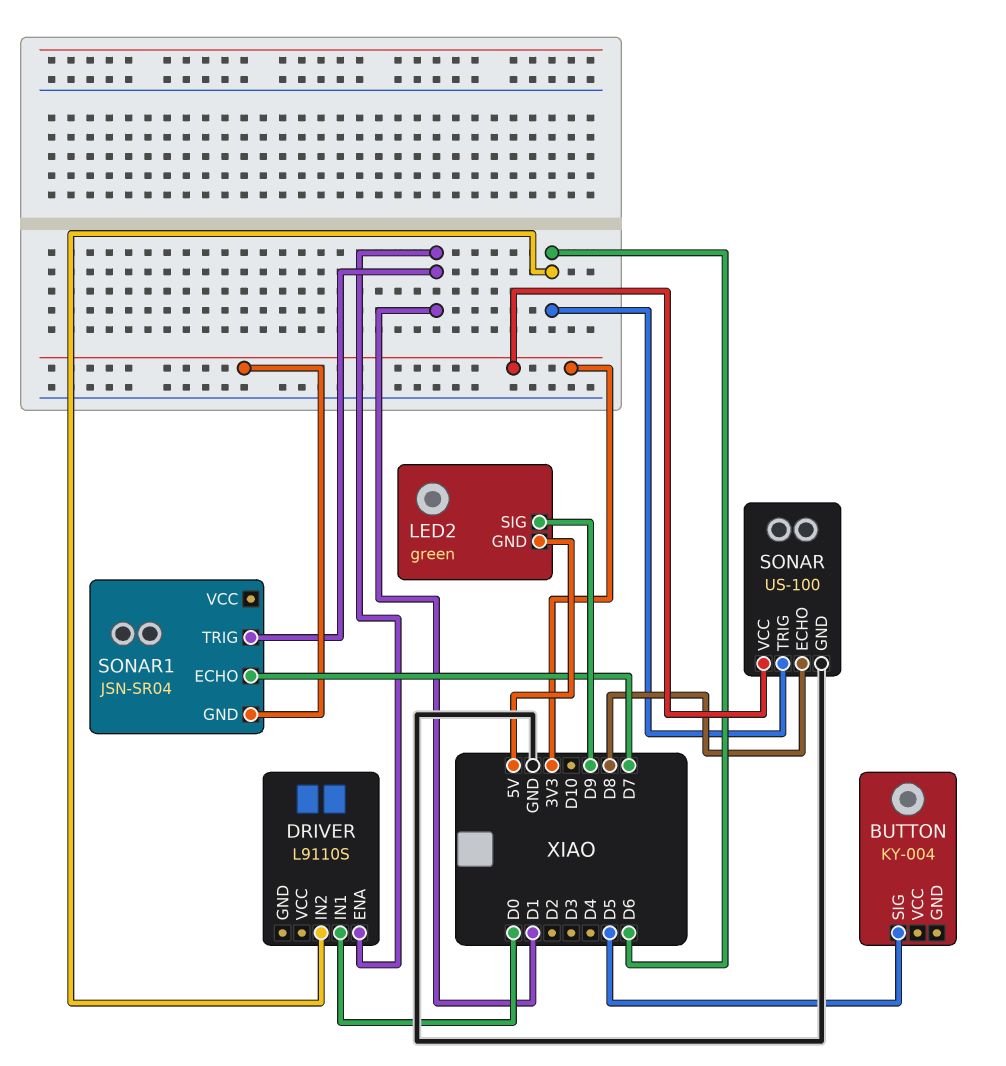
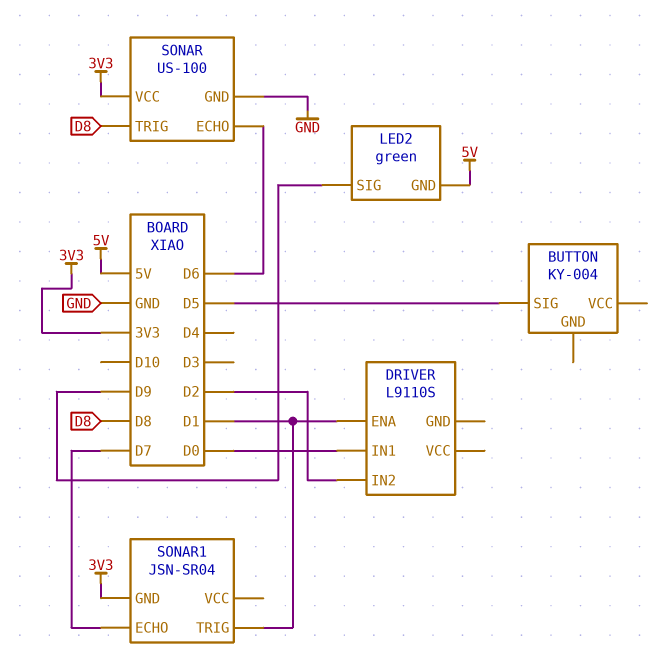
DRIVER pin IN2: D6 -> D2
SONAR pin ECHO: D8 -> D6
SONAR pin TRIG: D6 -> D8

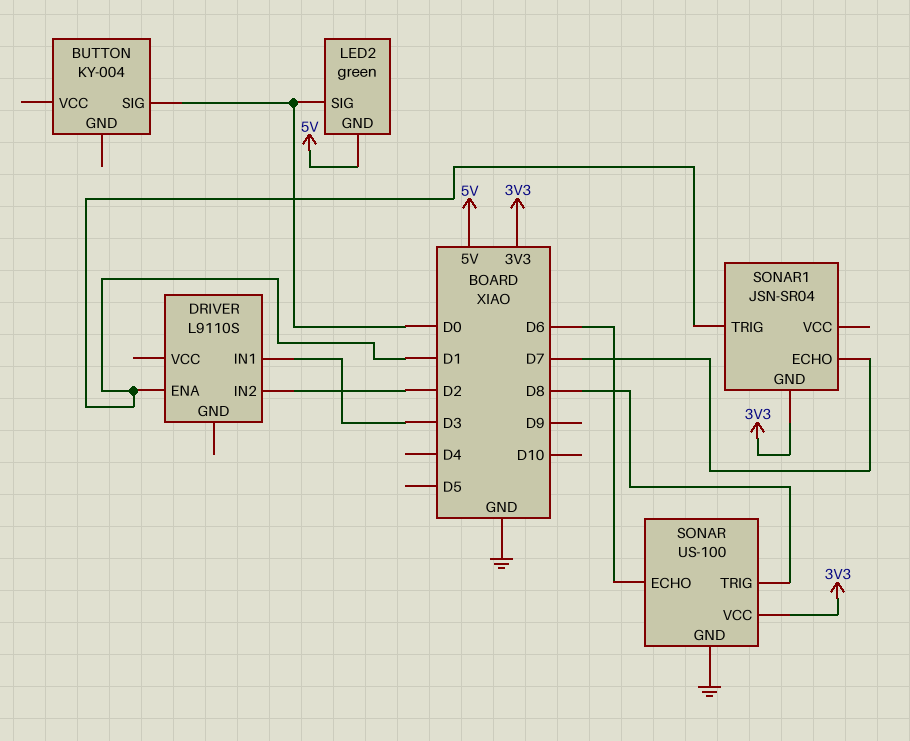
BUTTON pin SIG: D5 -> D0
DRIVER pin IN1: D0 -> D3
LED2 pin SIG: D9 -> D0

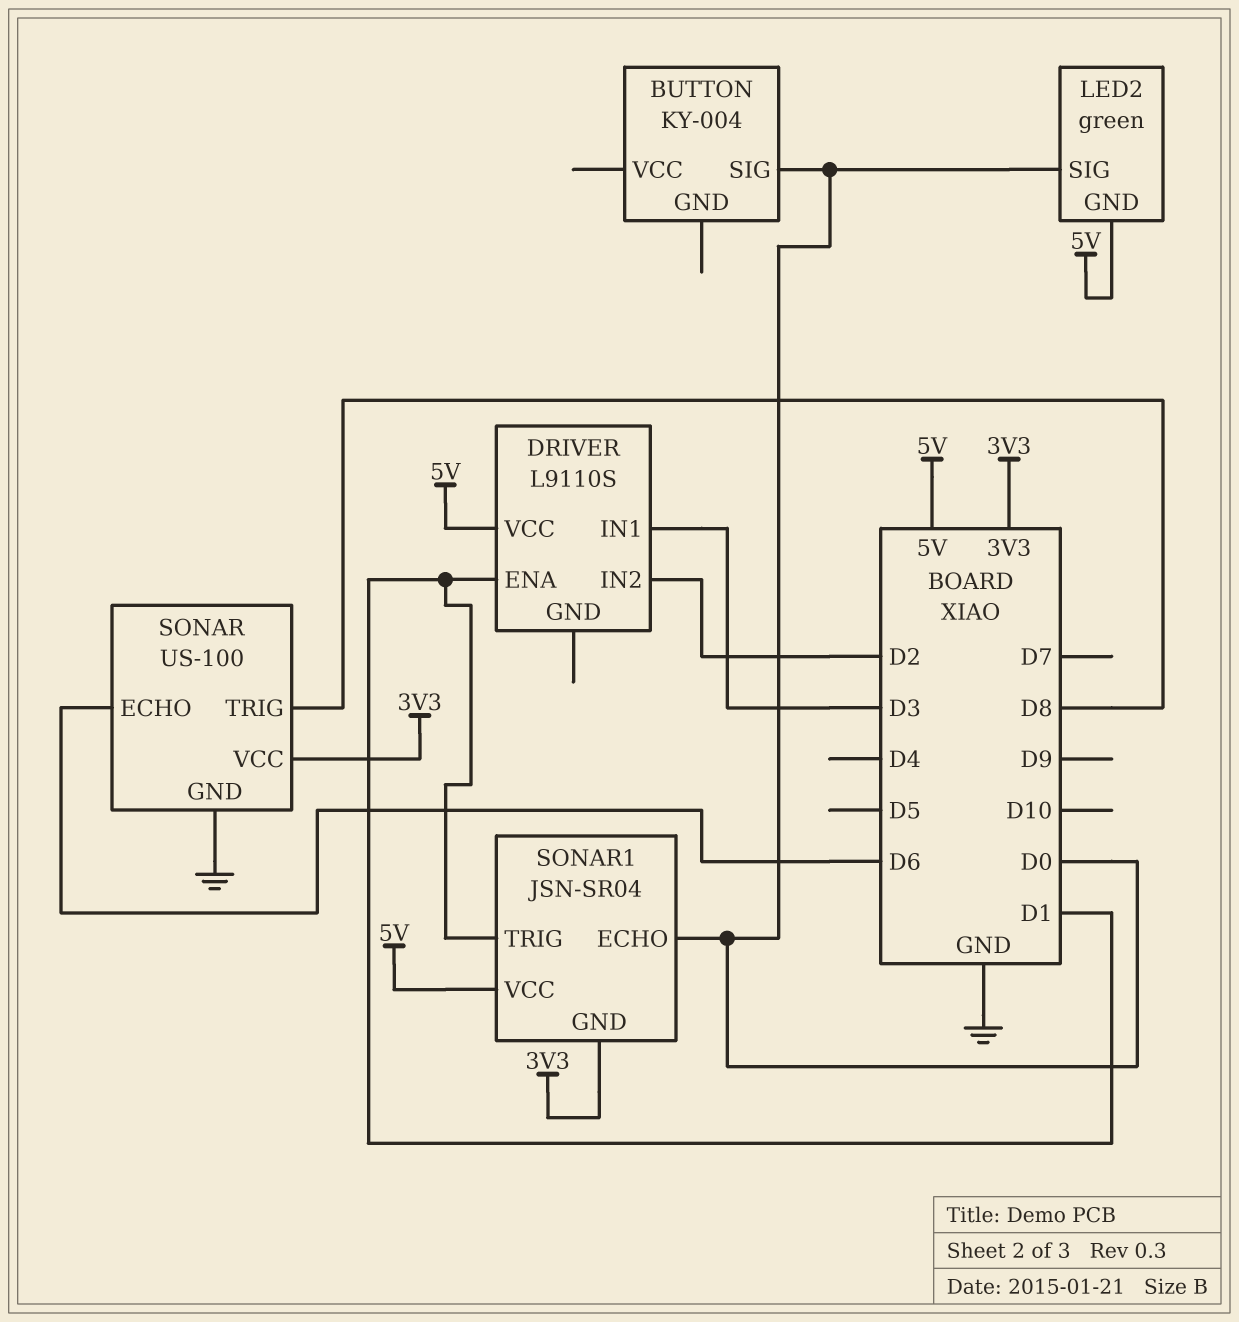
DRIVER pin VCC: none -> 5V
SONAR1 pin ECHO: D7 -> D0
SONAR1 pin VCC: none -> 5V

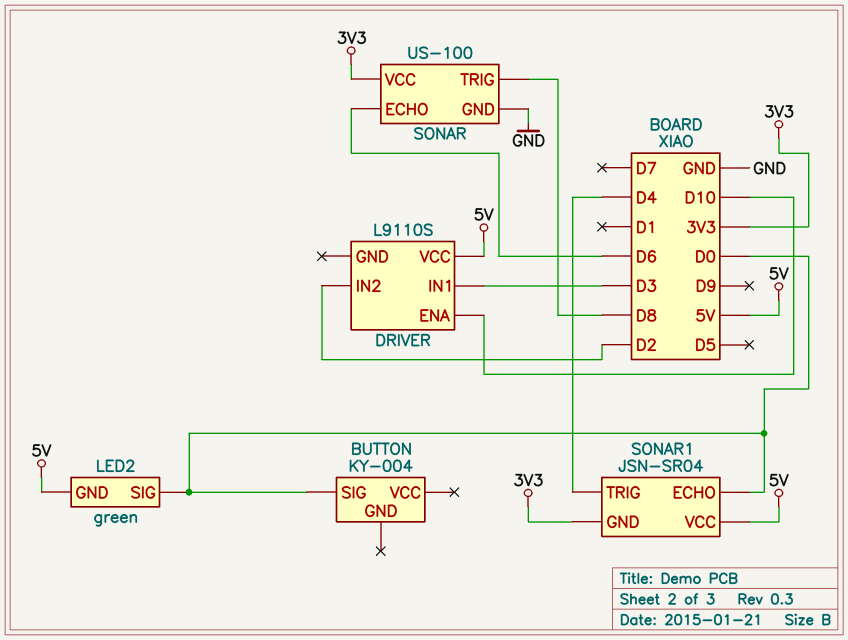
DRIVER pin ENA: D1 -> D10
SONAR1 pin TRIG: D1 -> D4

